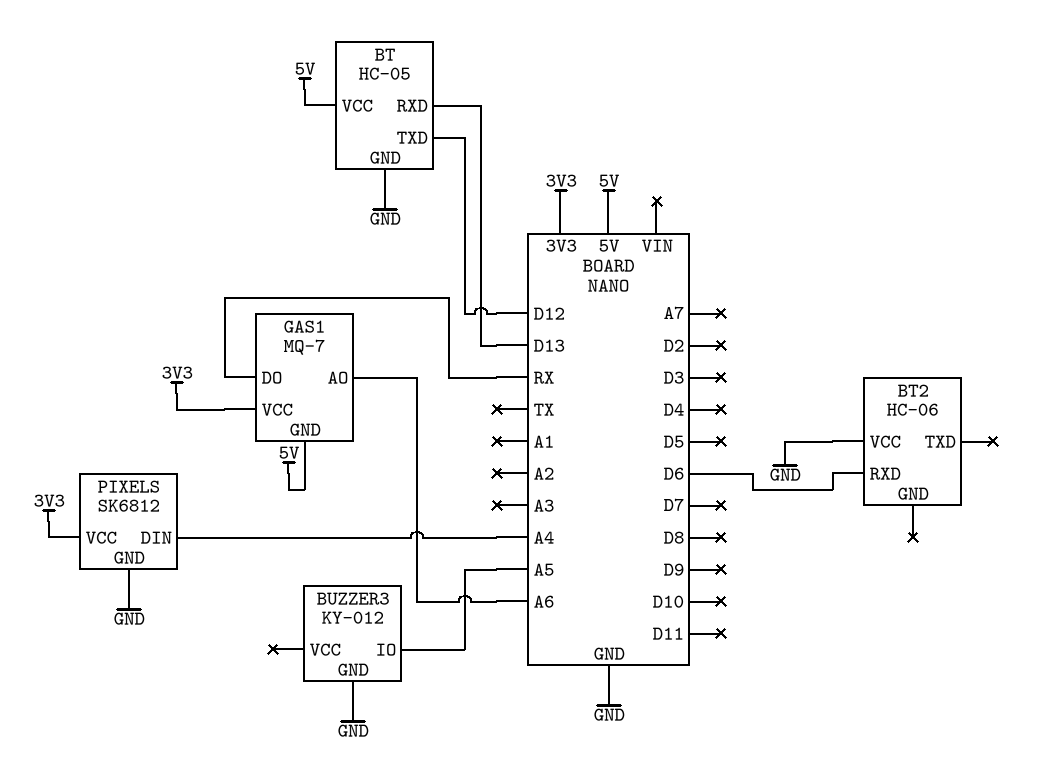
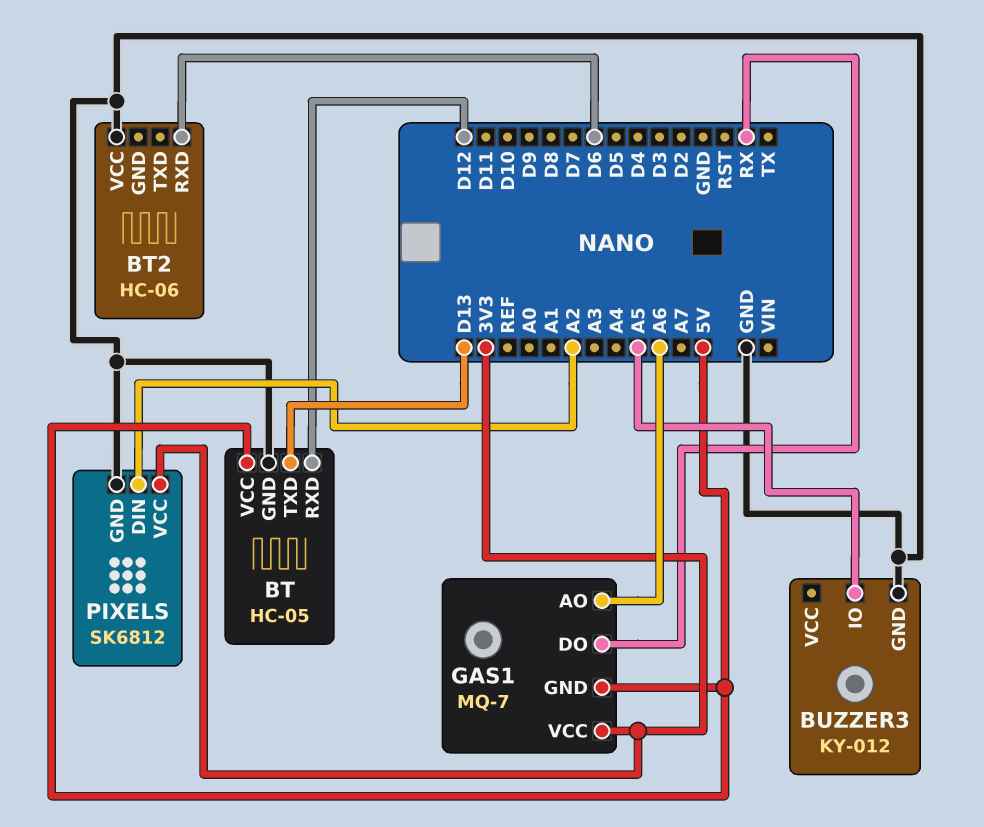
BT pin RXD: D13 -> D12
BT pin TXD: D12 -> D13
PIXELS pin DIN: A4 -> A2

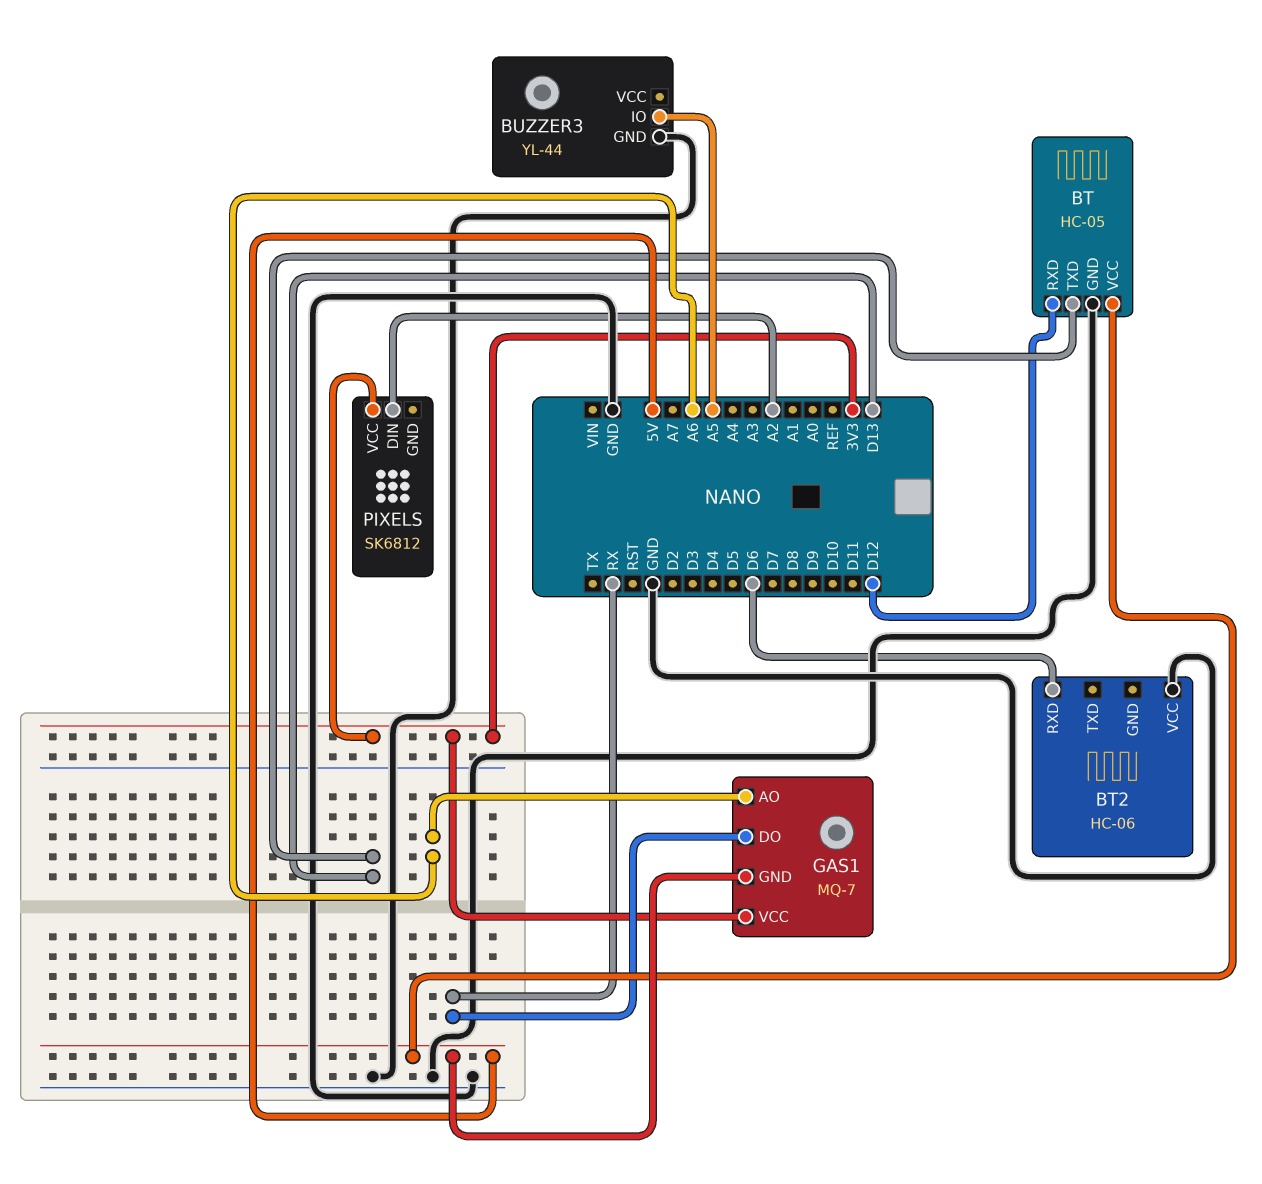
BUZZER3: KY-012 -> YL-44
PIXELS pin GND: GND -> none

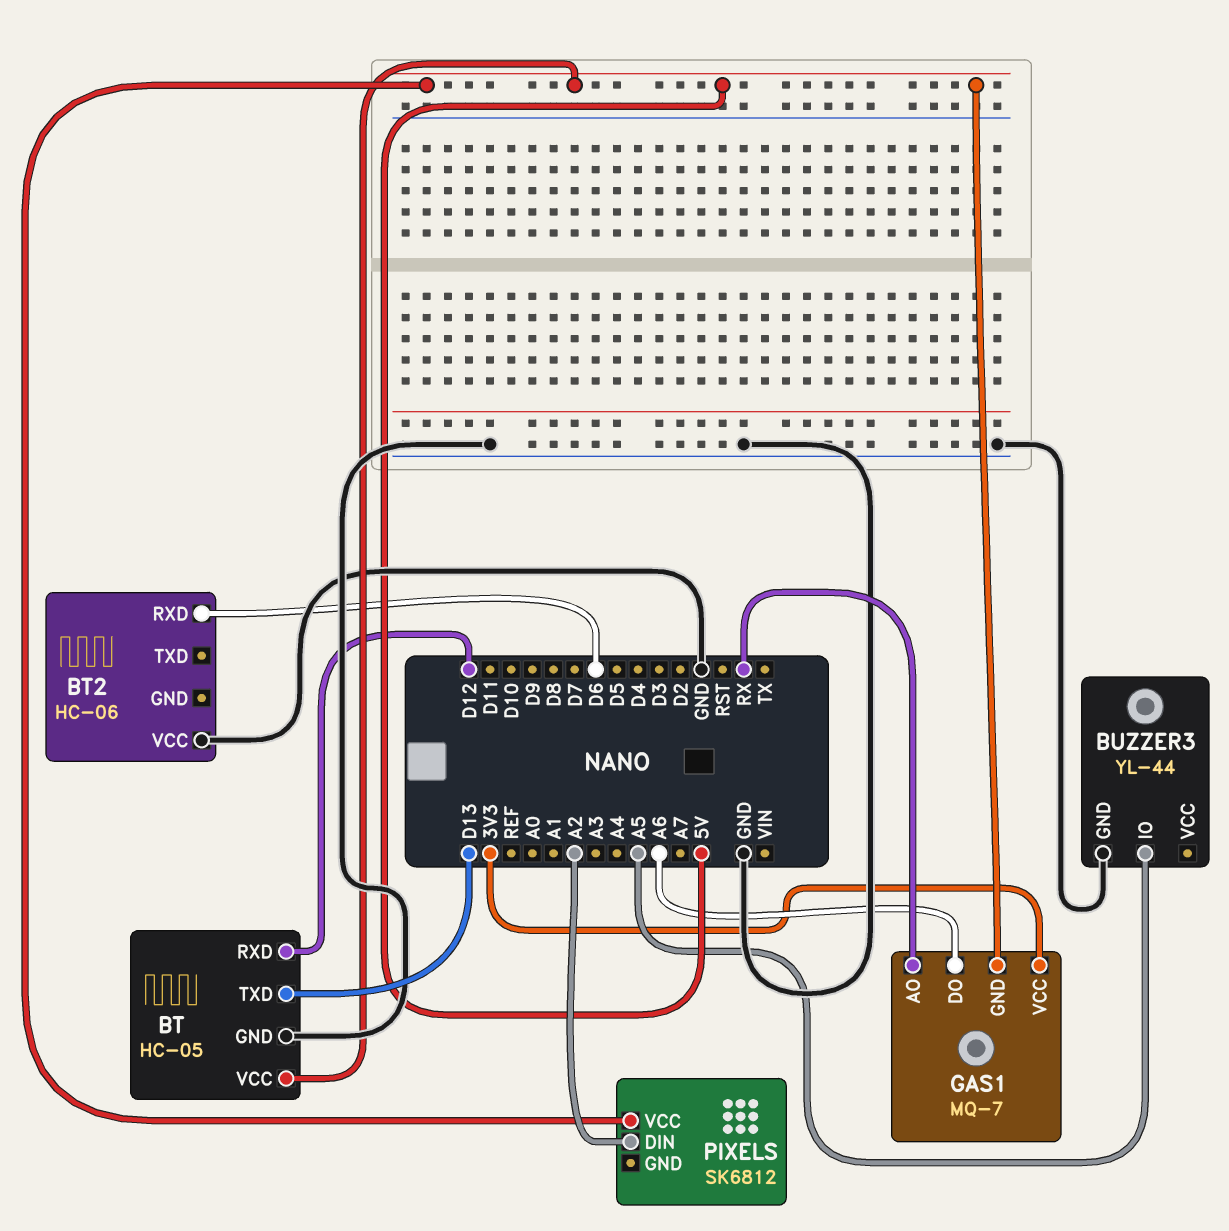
GAS1 pin AO: A6 -> RX
GAS1 pin DO: RX -> A6
PIXELS pin VCC: 3V3 -> 5V

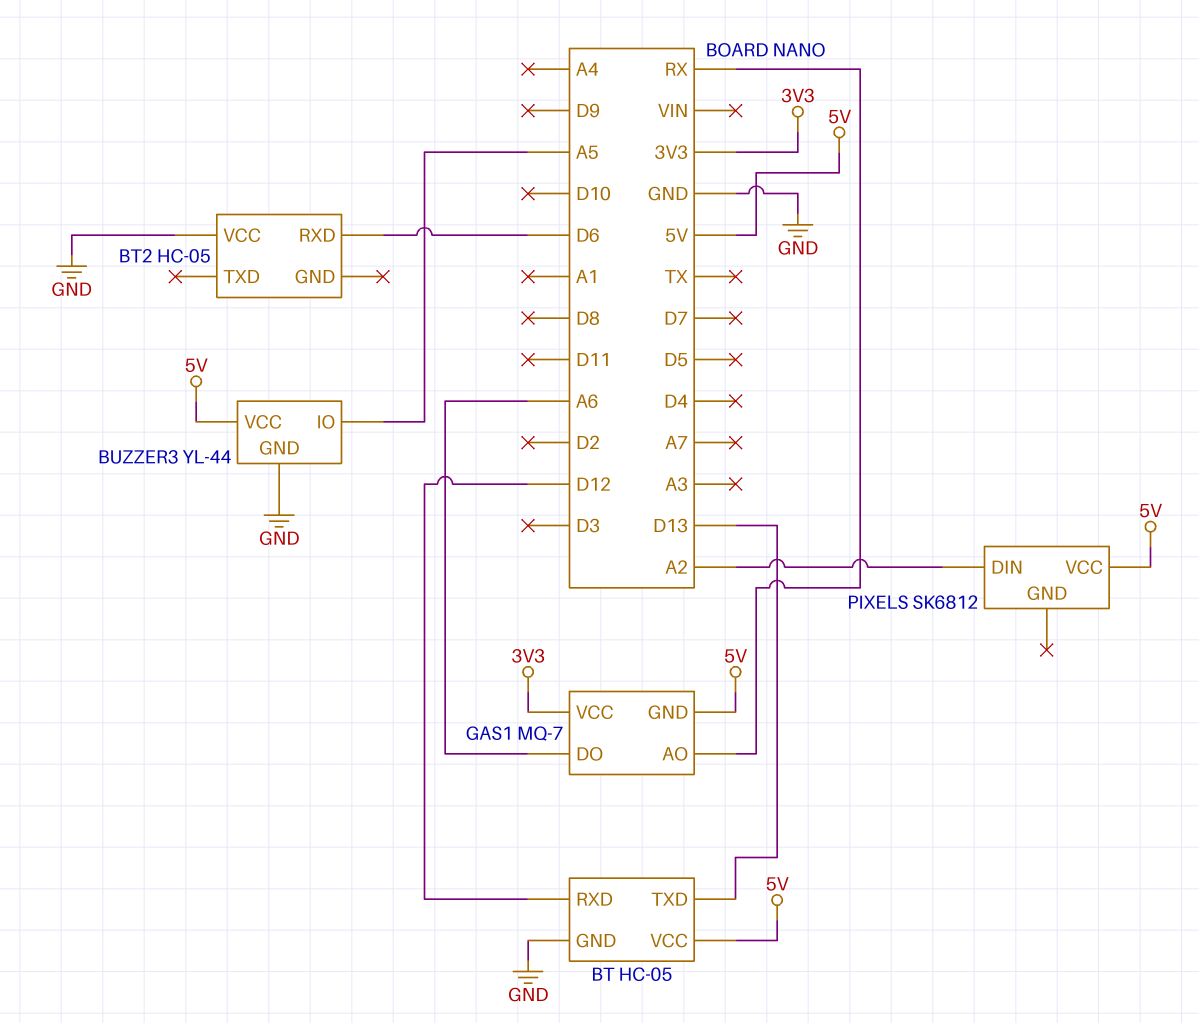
BT2: HC-06 -> HC-05
BUZZER3 pin VCC: none -> 5V

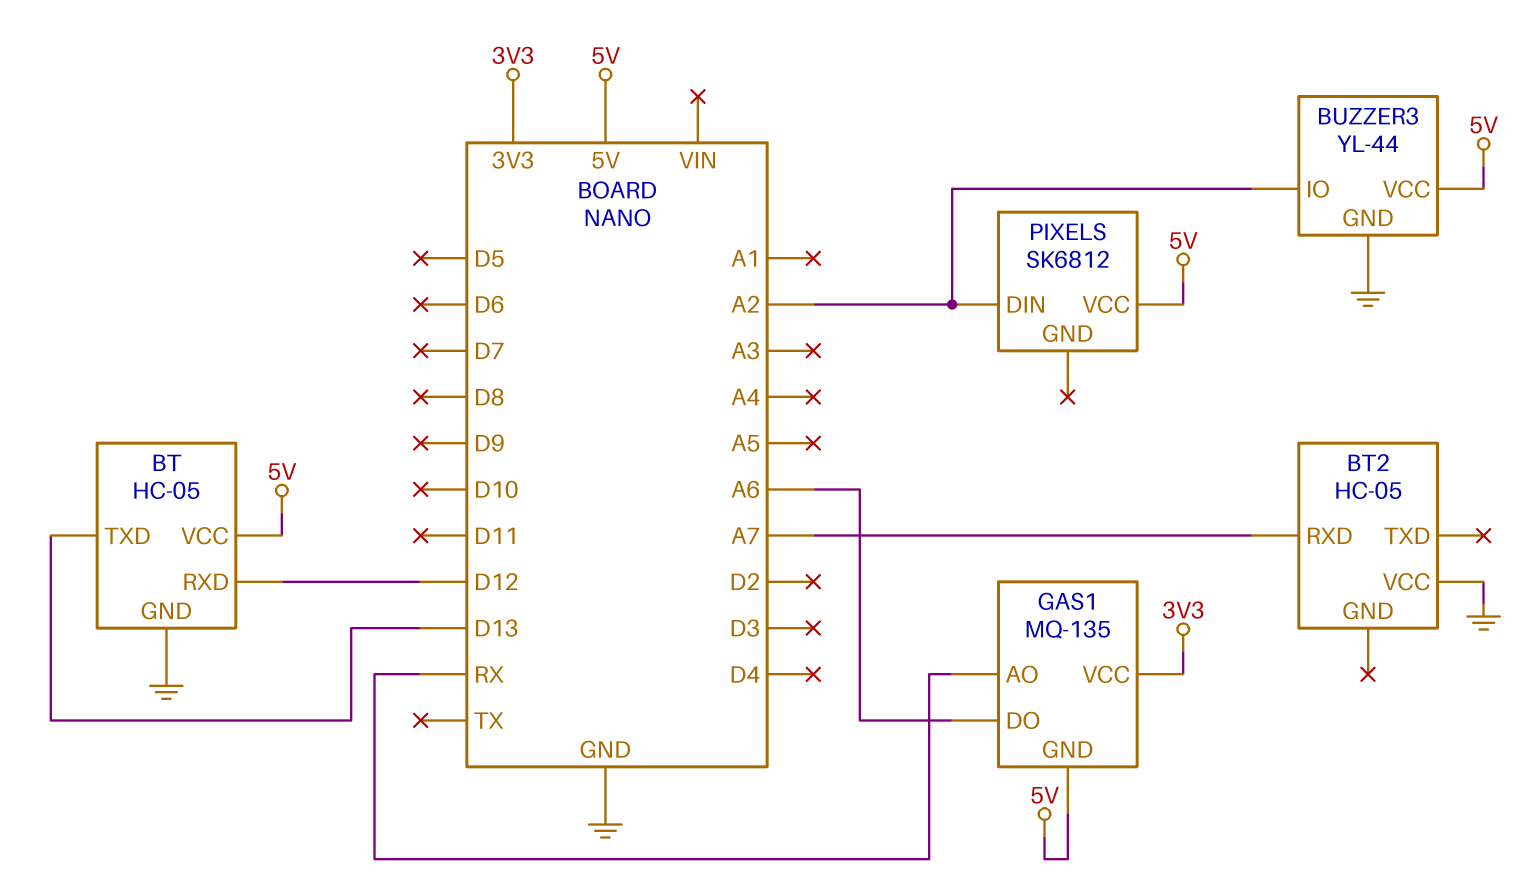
BT2 pin RXD: D6 -> A7
BUZZER3 pin IO: A5 -> A2
GAS1: MQ-7 -> MQ-135

